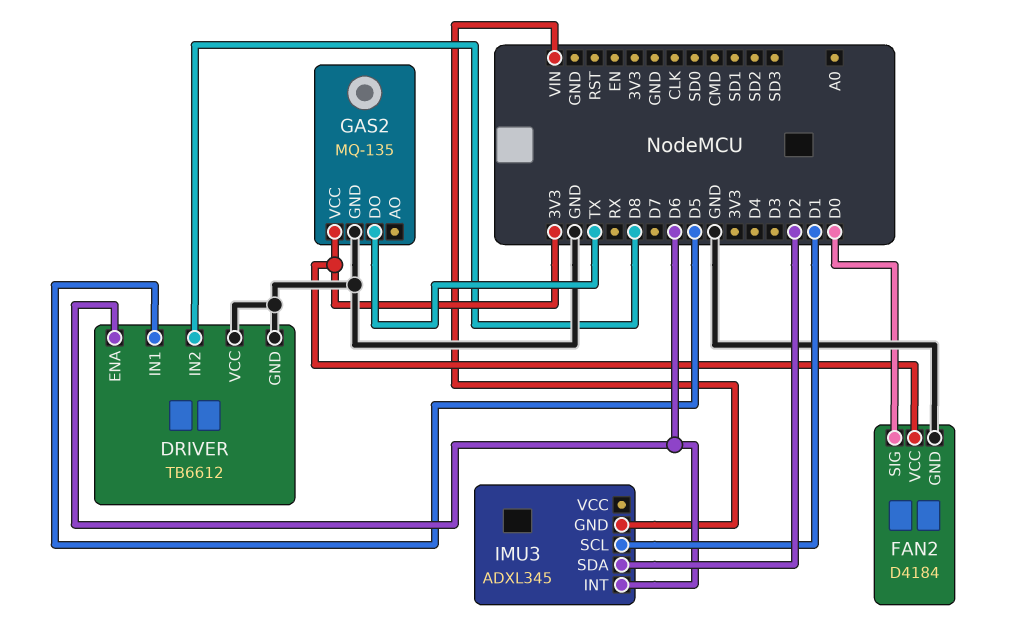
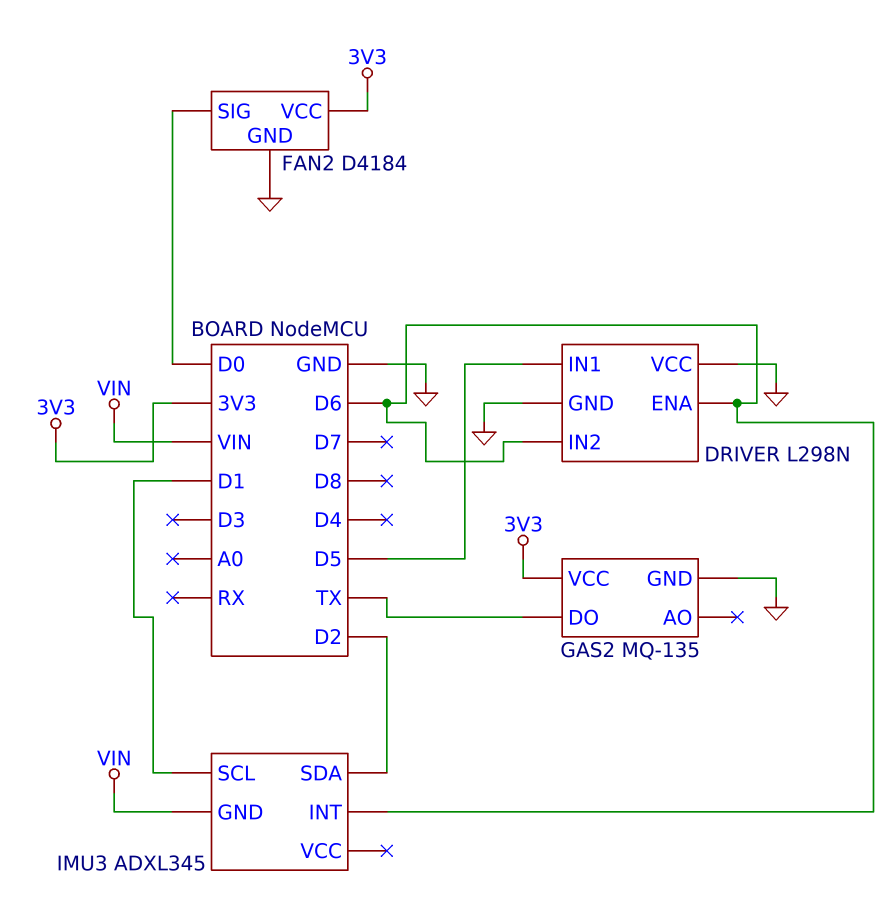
DRIVER: TB6612 -> L298N
DRIVER pin IN2: D8 -> D6

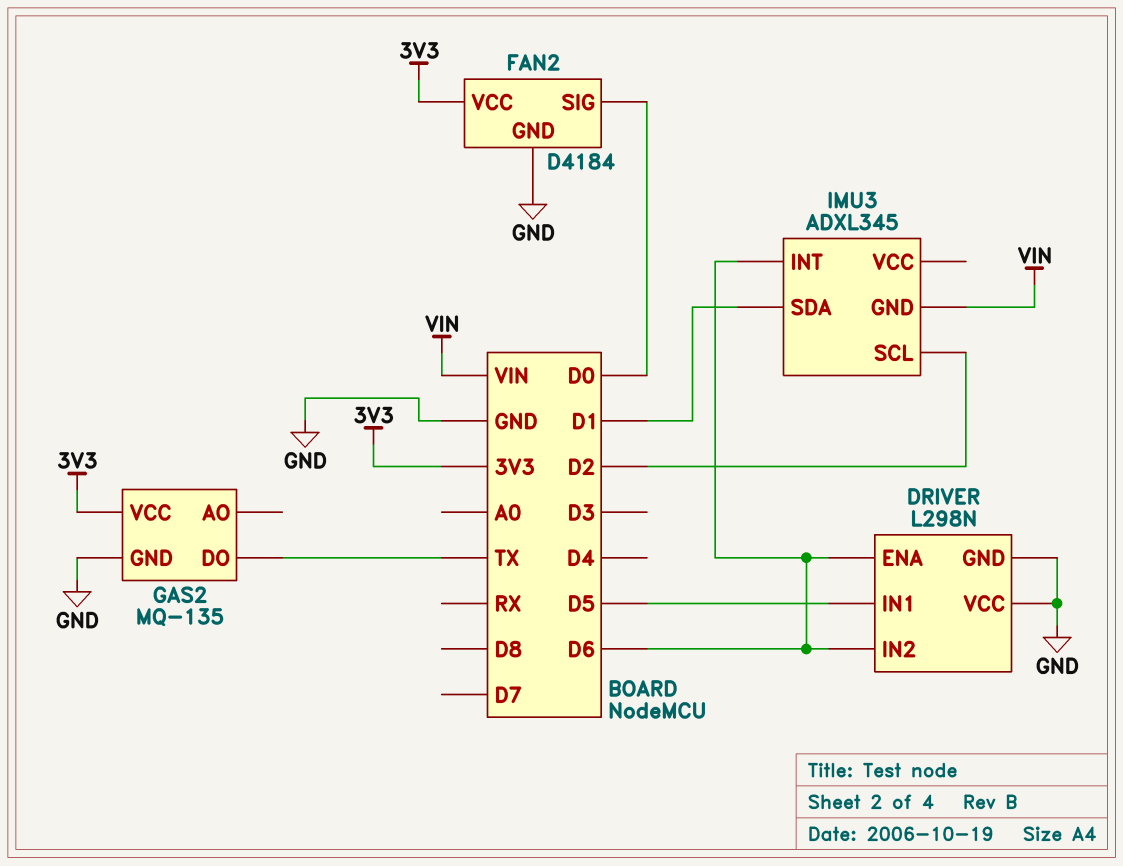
IMU3 pin SCL: D1 -> D2
IMU3 pin SDA: D2 -> D1

